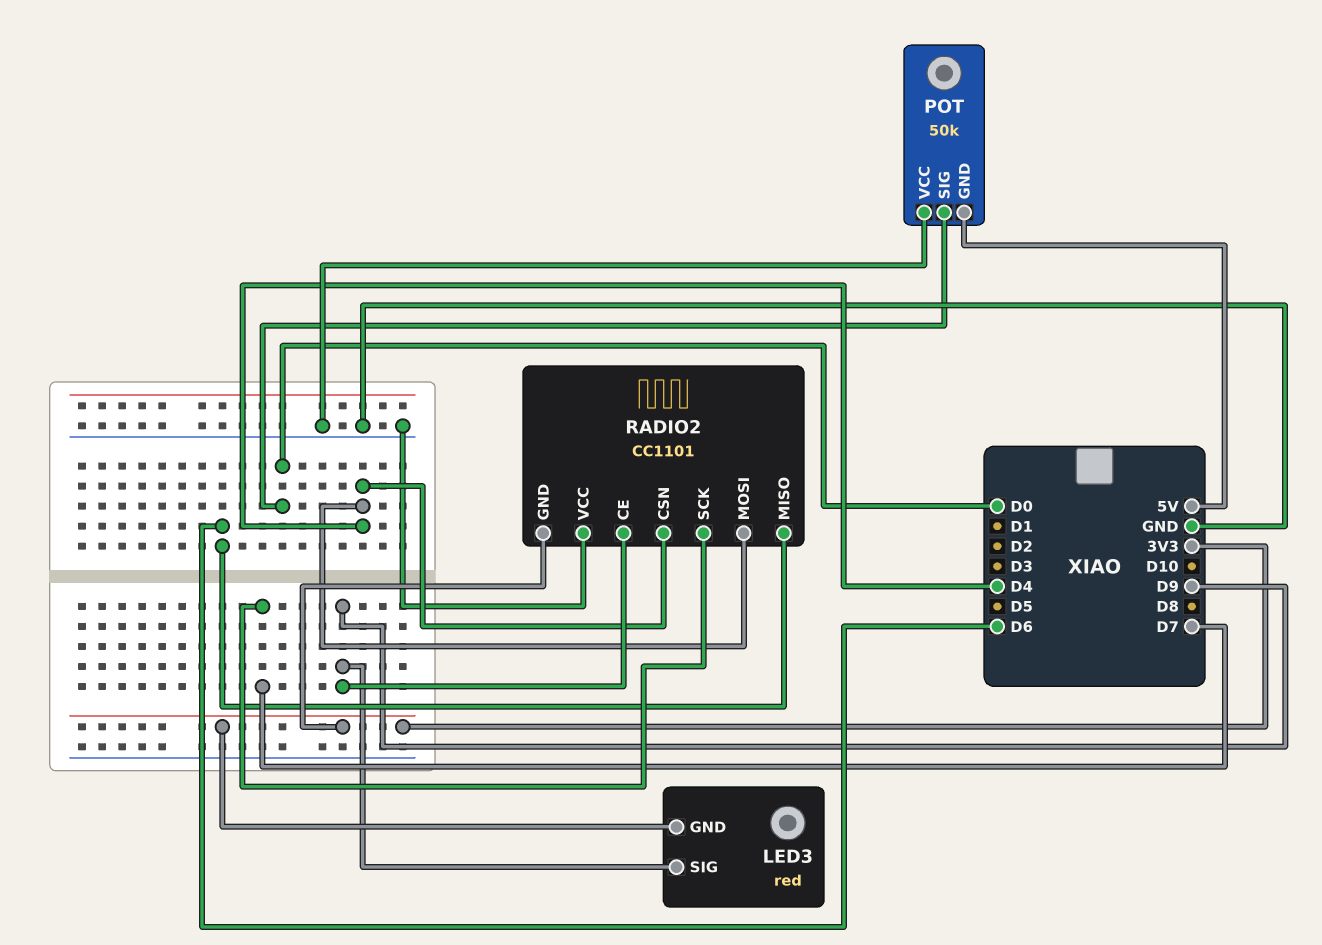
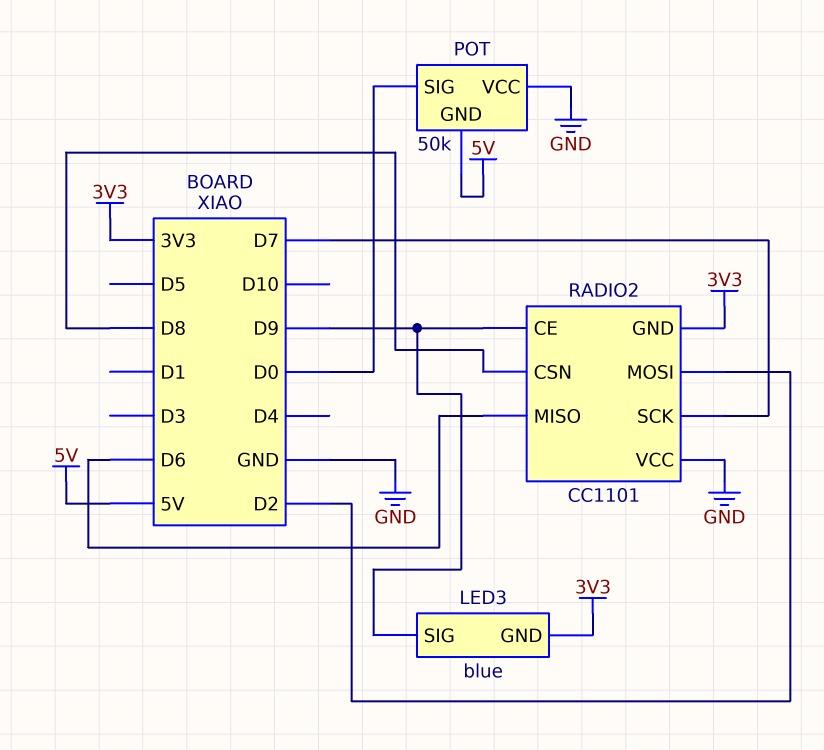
LED3: red -> blue
RADIO2 pin CSN: D4 -> D8
RADIO2 pin MOSI: D4 -> D2

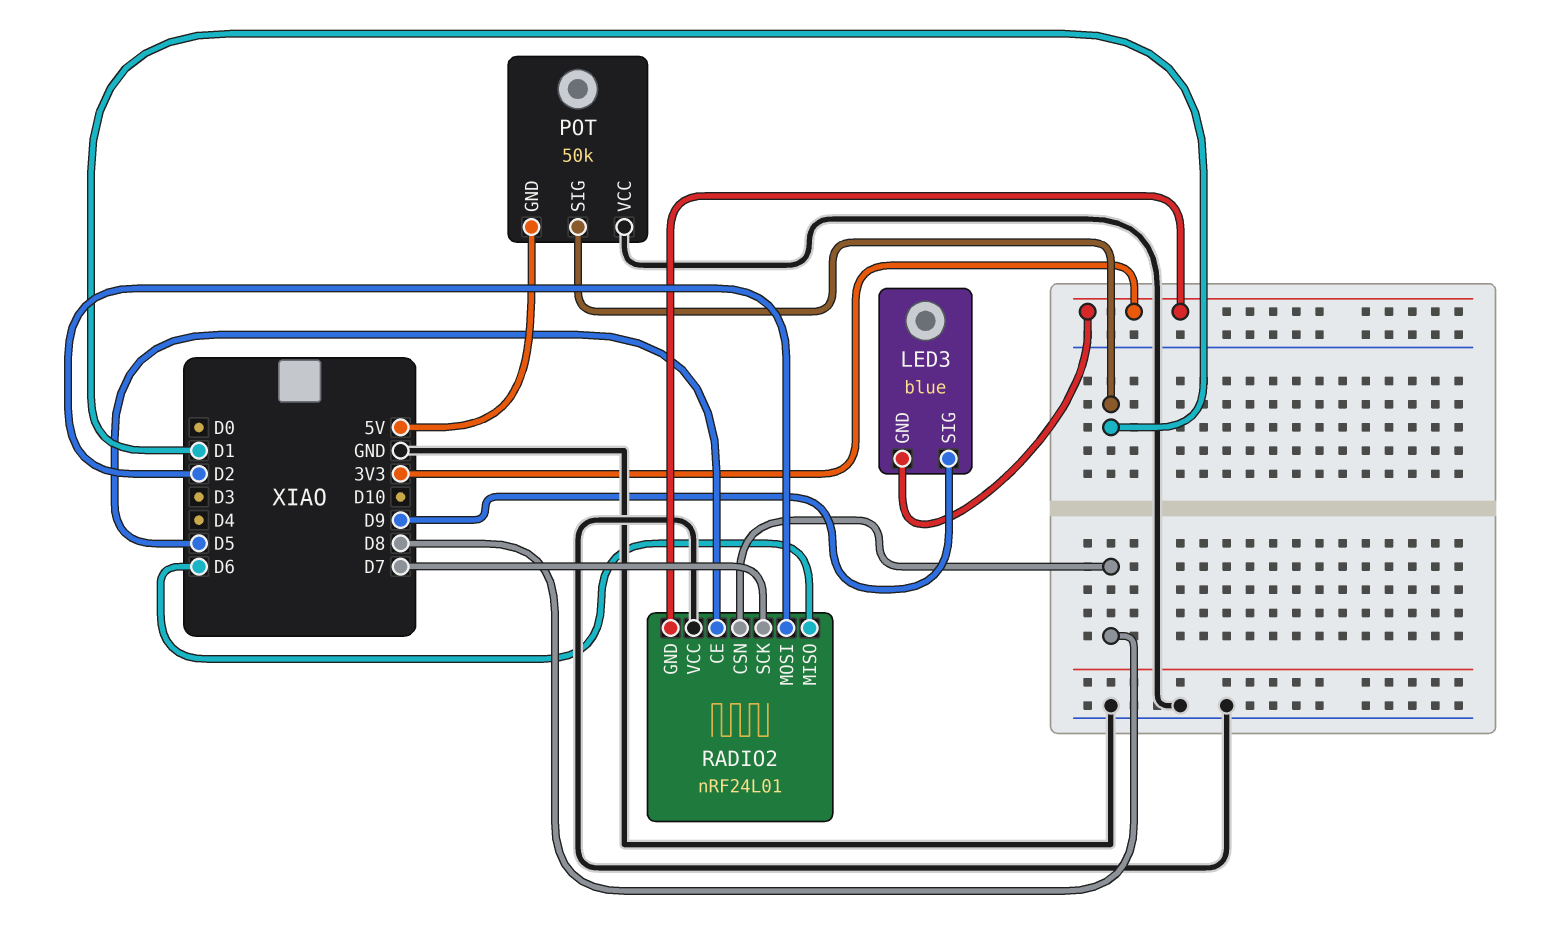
POT pin SIG: D0 -> D1
RADIO2: CC1101 -> nRF24L01
RADIO2 pin CE: D9 -> D5

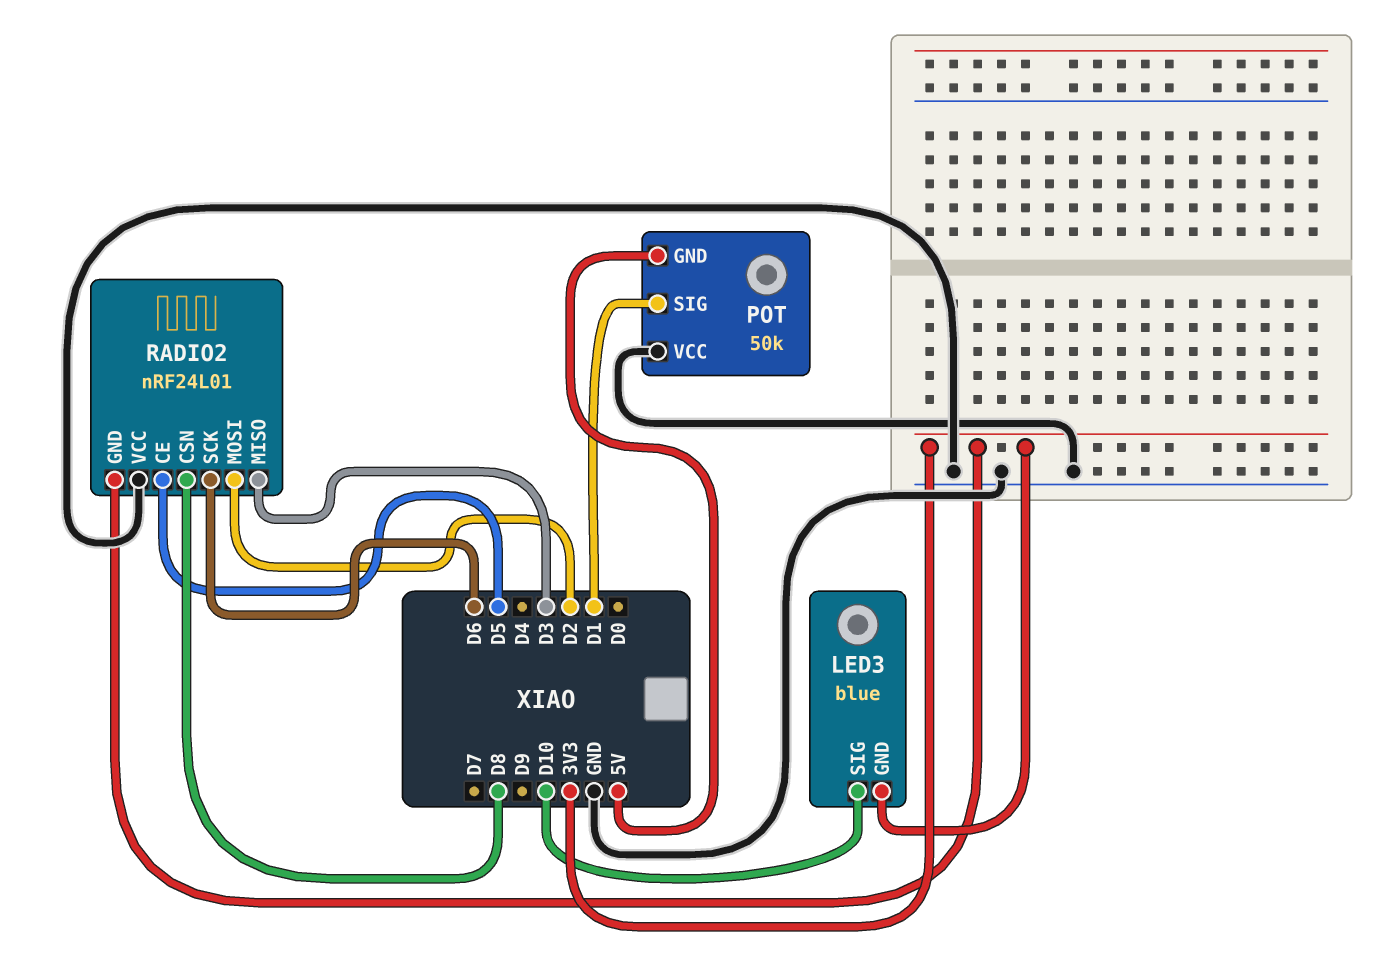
LED3 pin SIG: D9 -> D10
RADIO2 pin MISO: D6 -> D3
RADIO2 pin SCK: D7 -> D6

